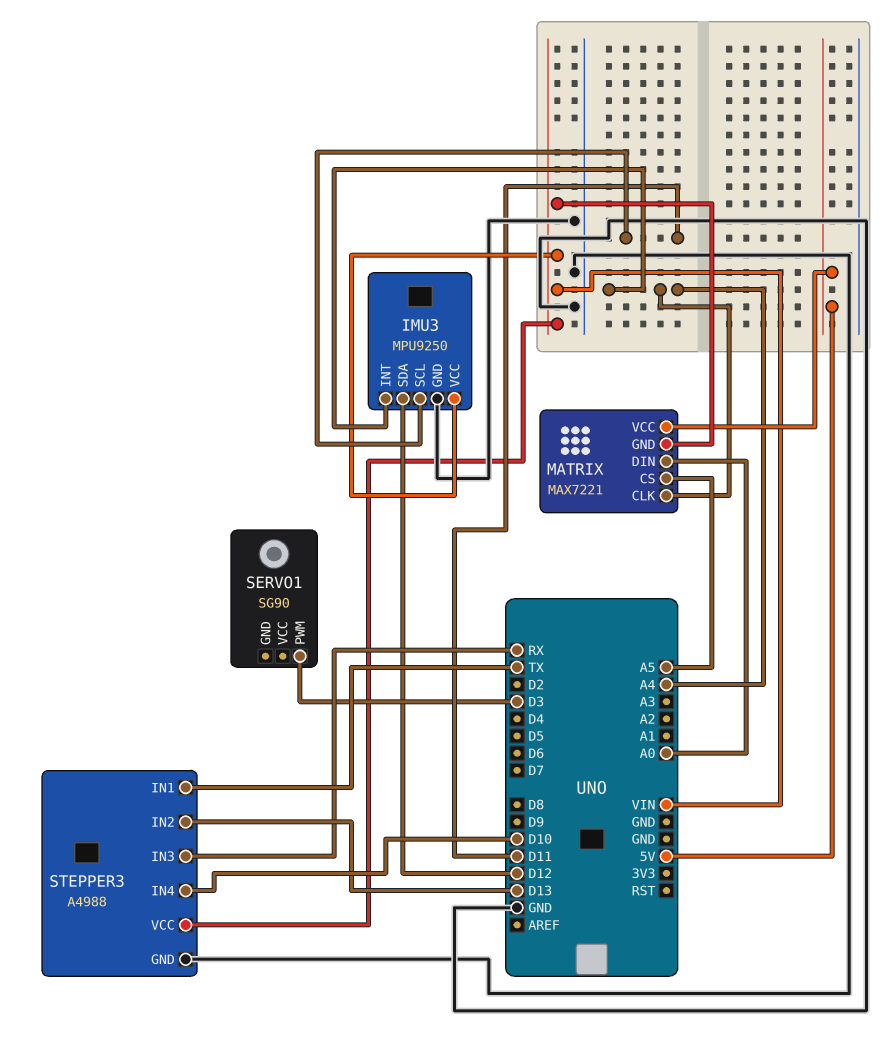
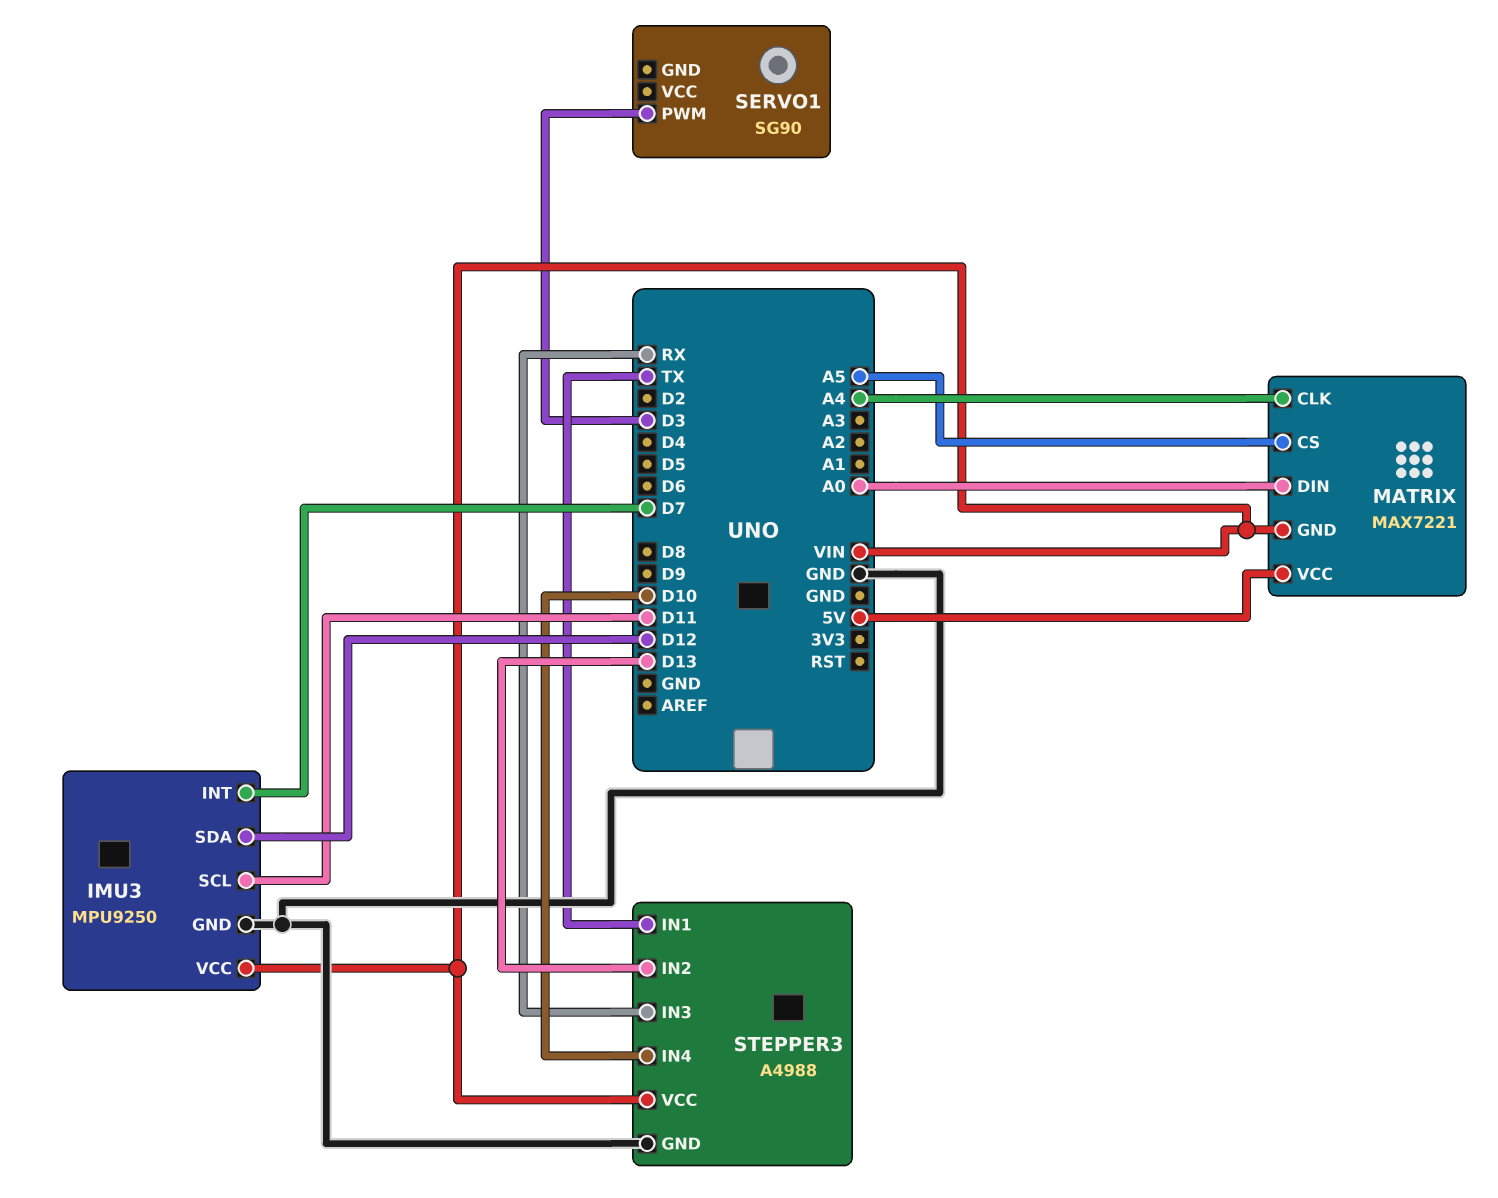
IMU3 pin INT: A4 -> D7

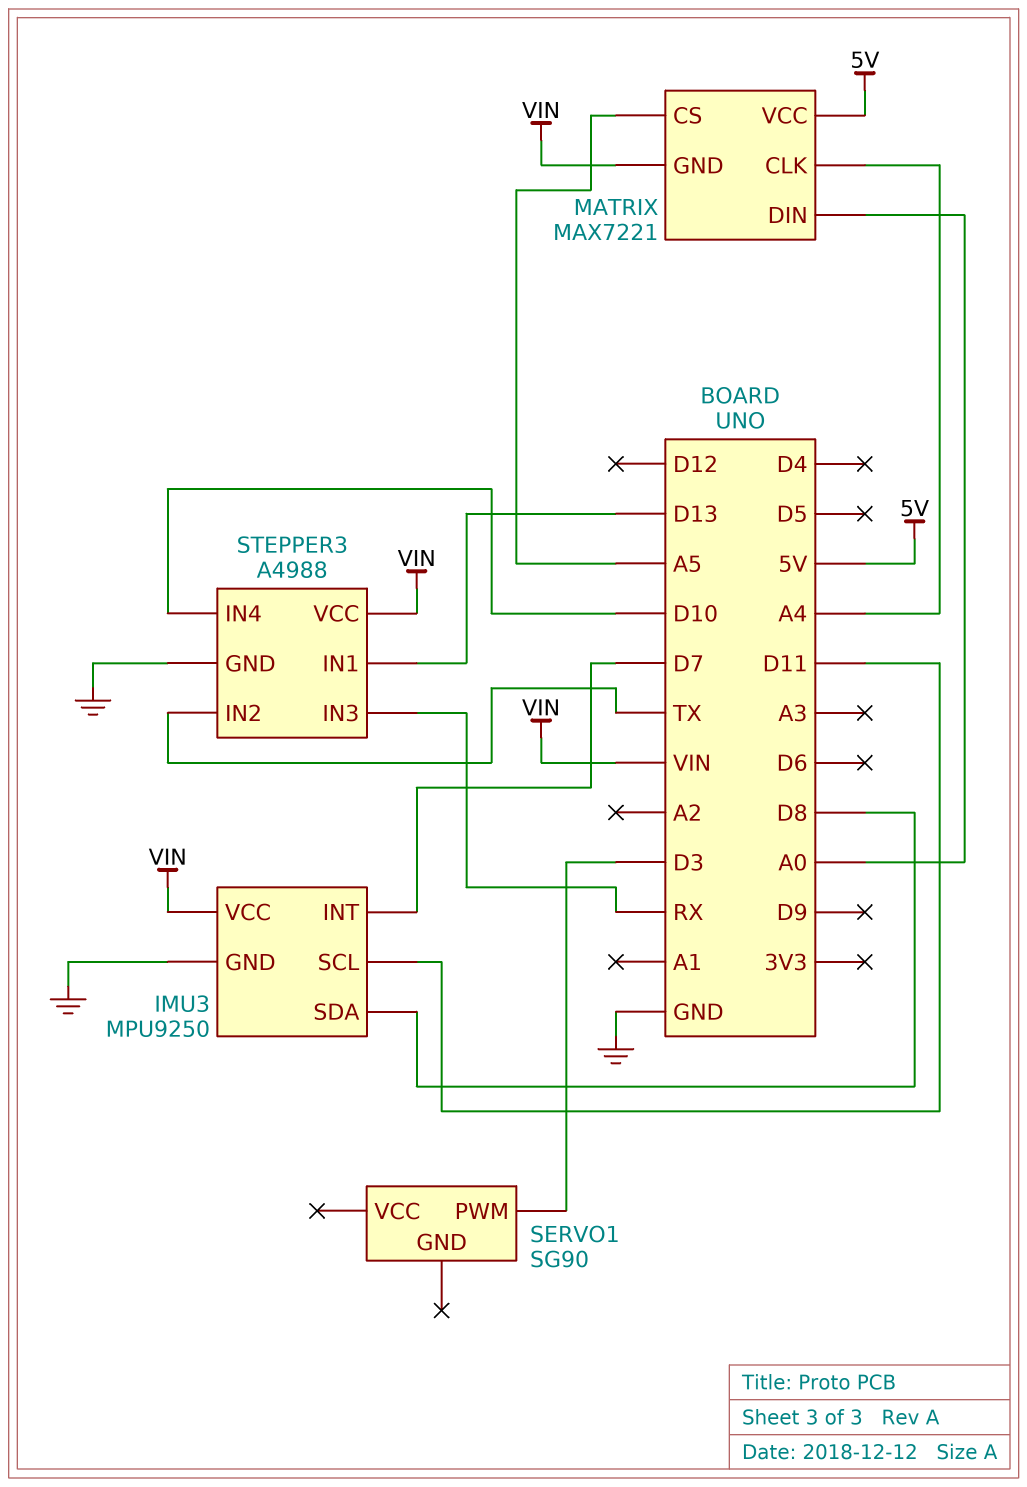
IMU3 pin SDA: D12 -> D8
STEPPER3 pin IN1: TX -> D13
STEPPER3 pin IN2: D13 -> TX

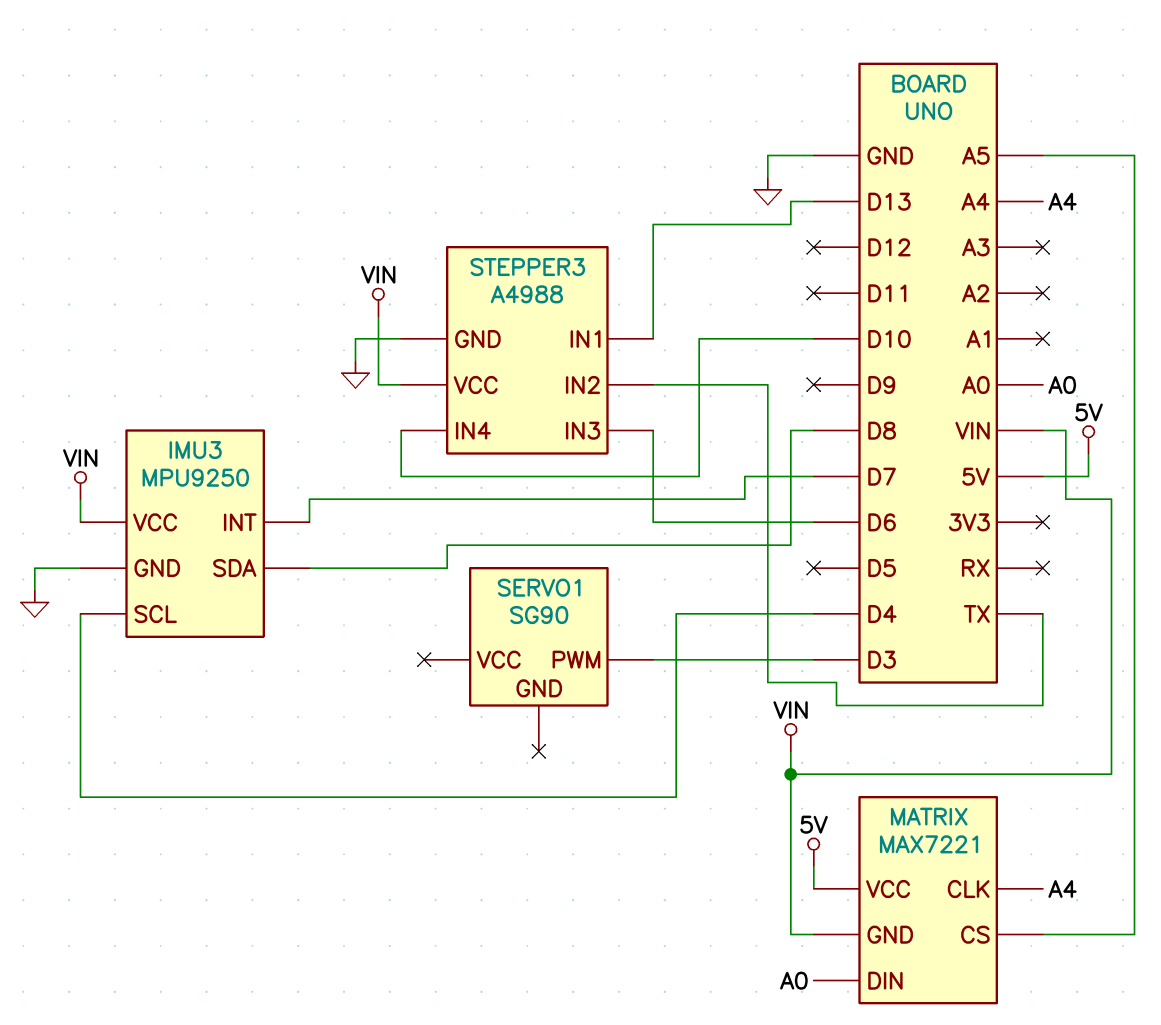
IMU3 pin SCL: D11 -> D4
STEPPER3 pin IN3: RX -> D6

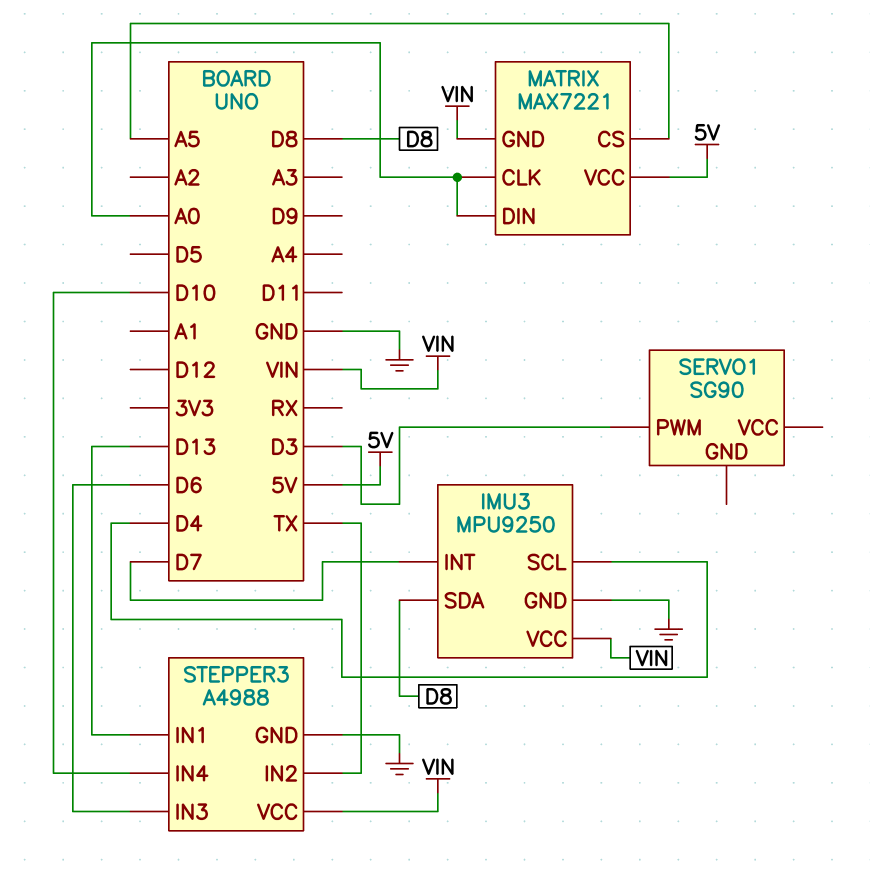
MATRIX pin CLK: A4 -> A0

